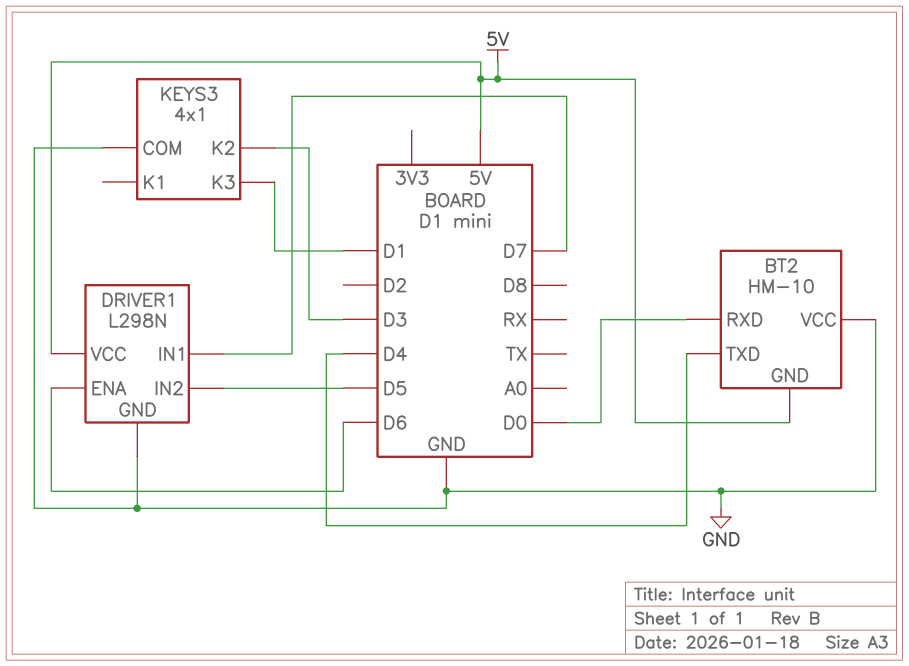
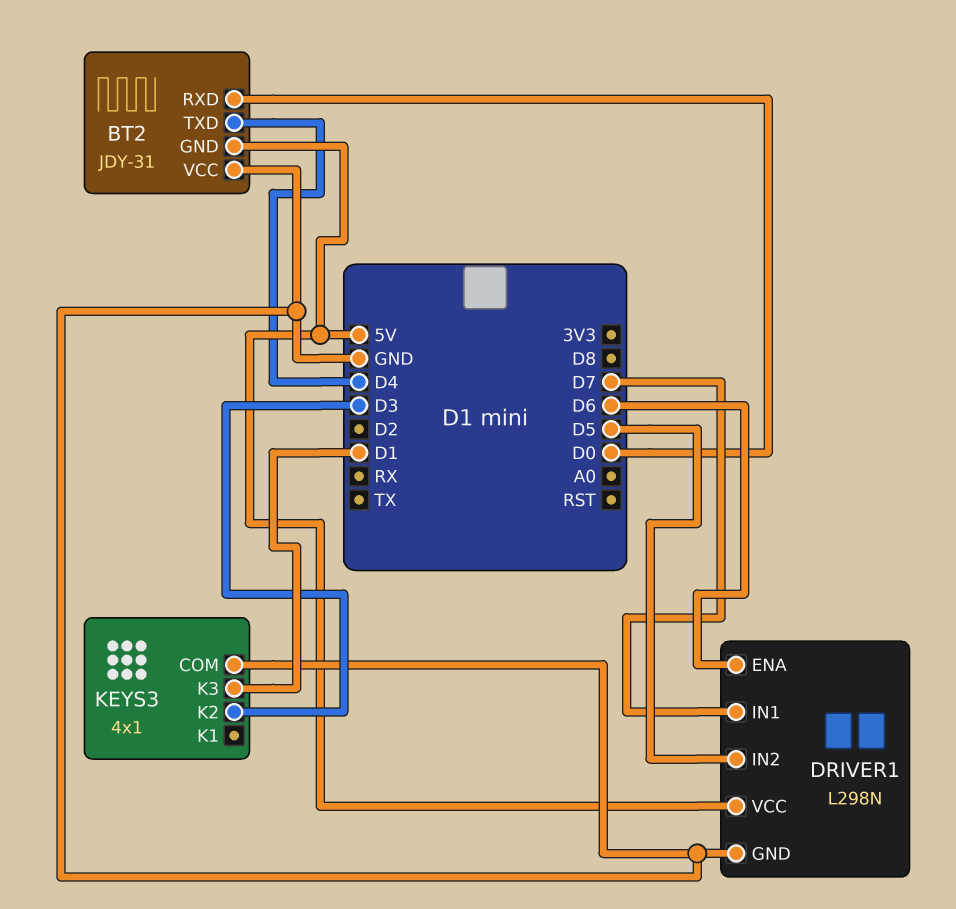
BT2: HM-10 -> JDY-31

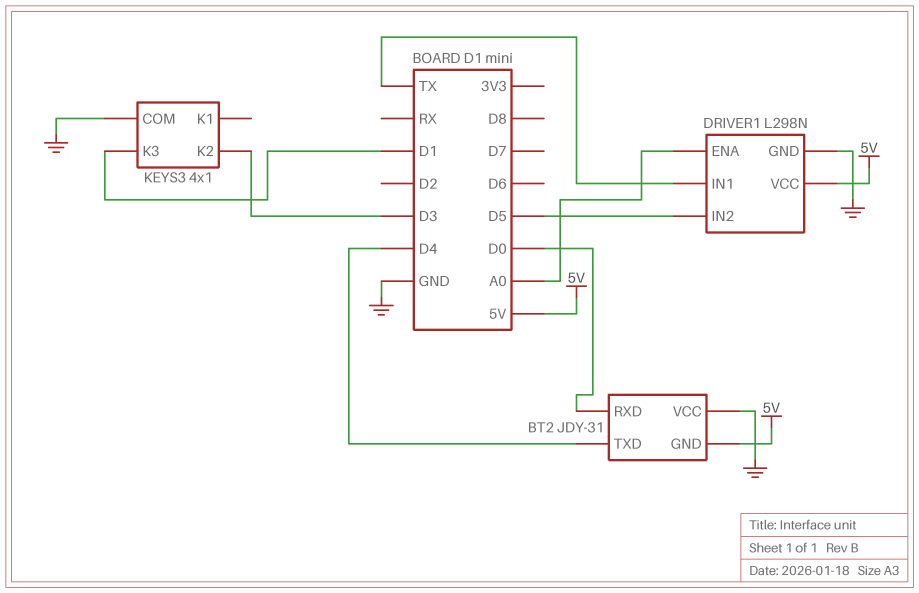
DRIVER1 pin ENA: D6 -> A0
DRIVER1 pin IN1: D7 -> TX

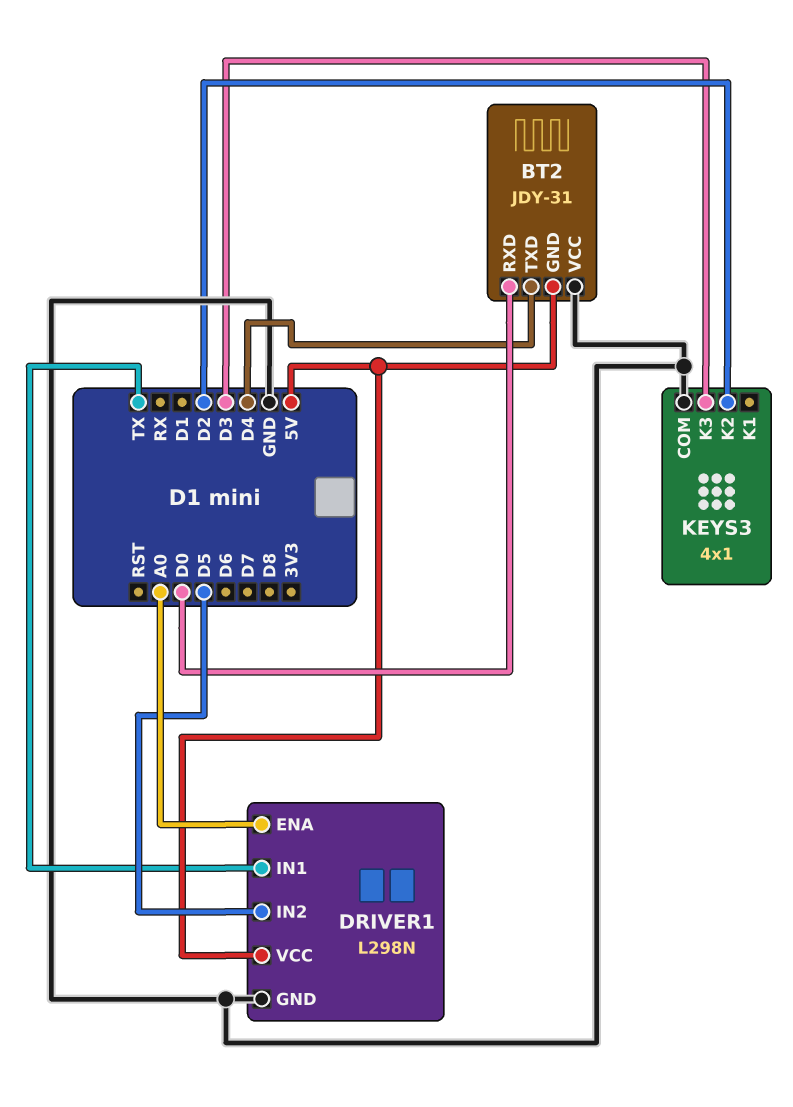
KEYS3 pin K2: D3 -> D2
KEYS3 pin K3: D1 -> D3

